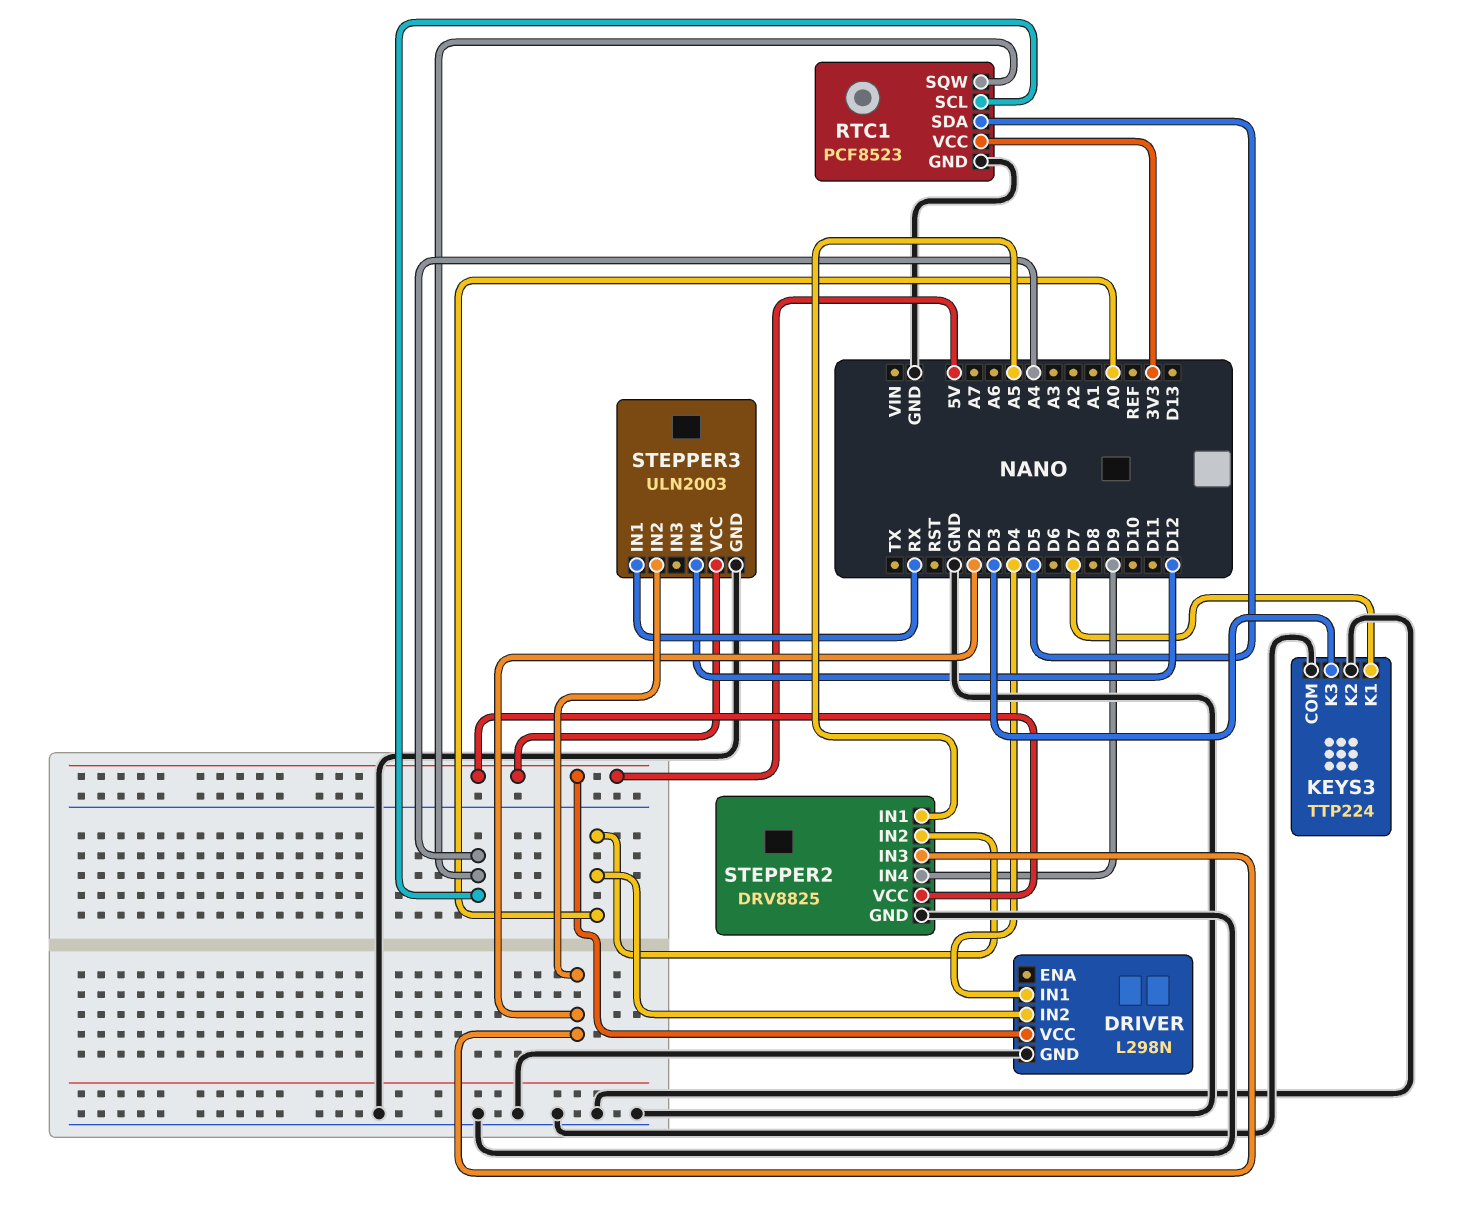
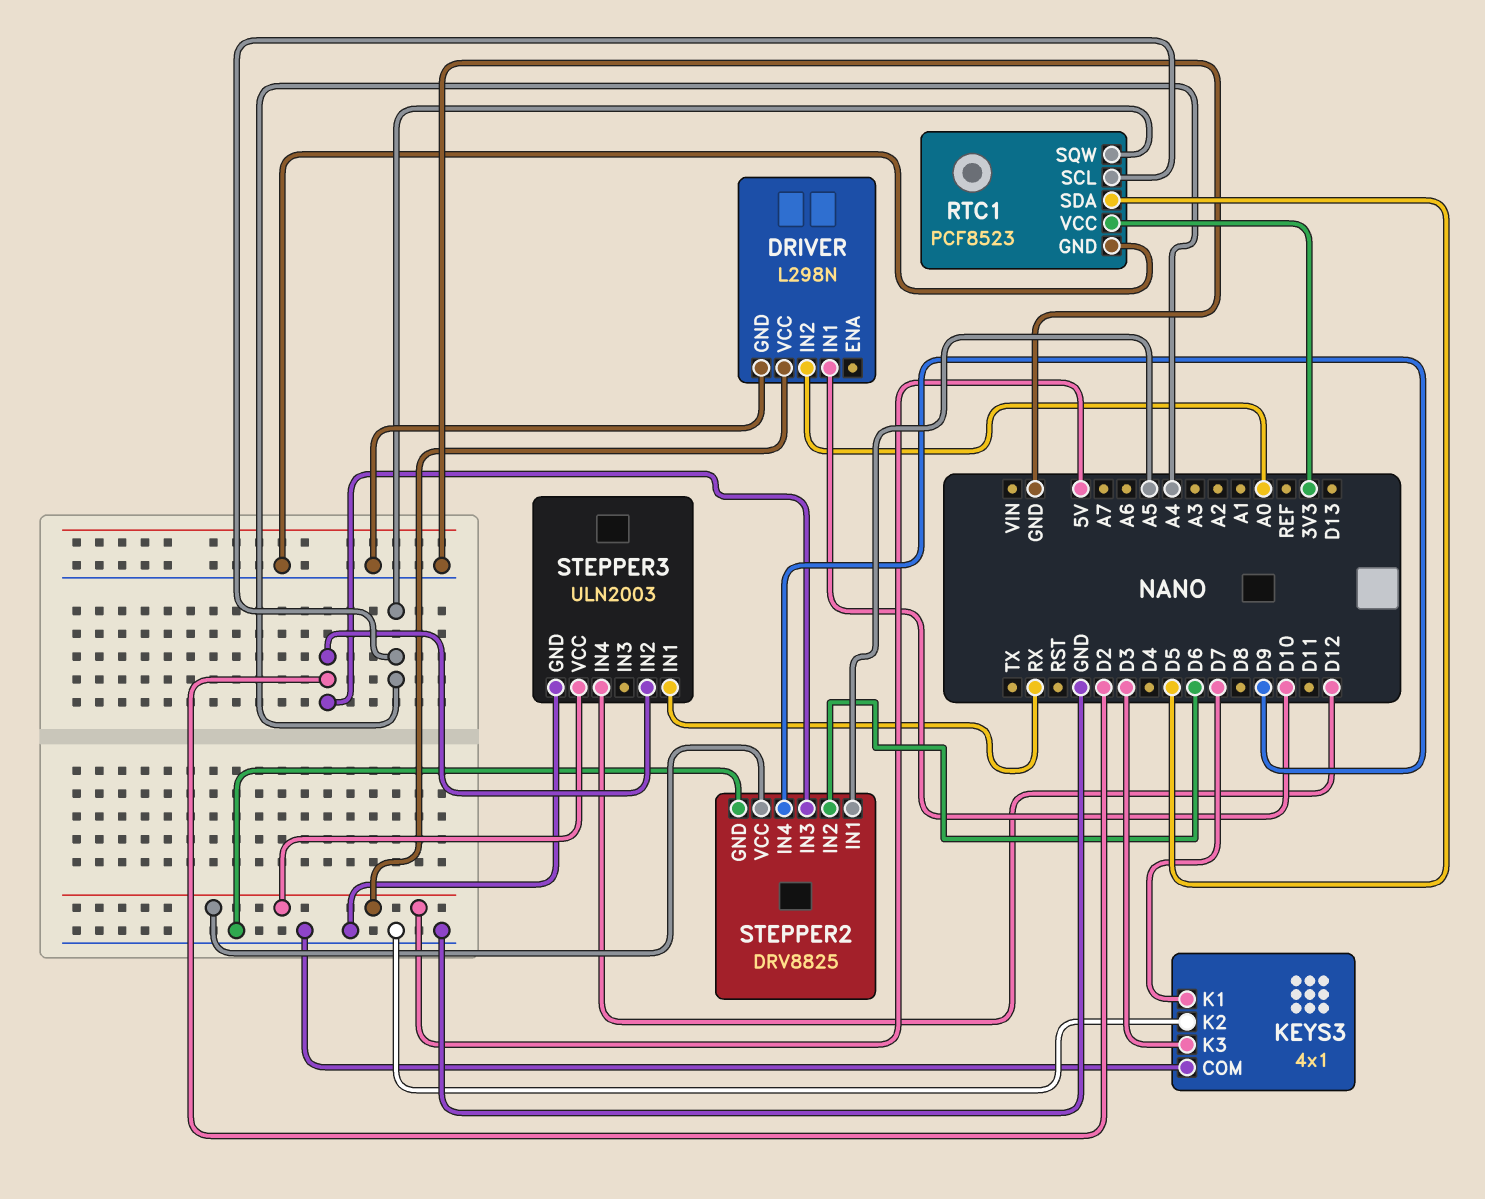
DRIVER pin IN1: D4 -> D10
KEYS3: TTP224 -> 4x1
STEPPER2 pin IN2: A0 -> D6

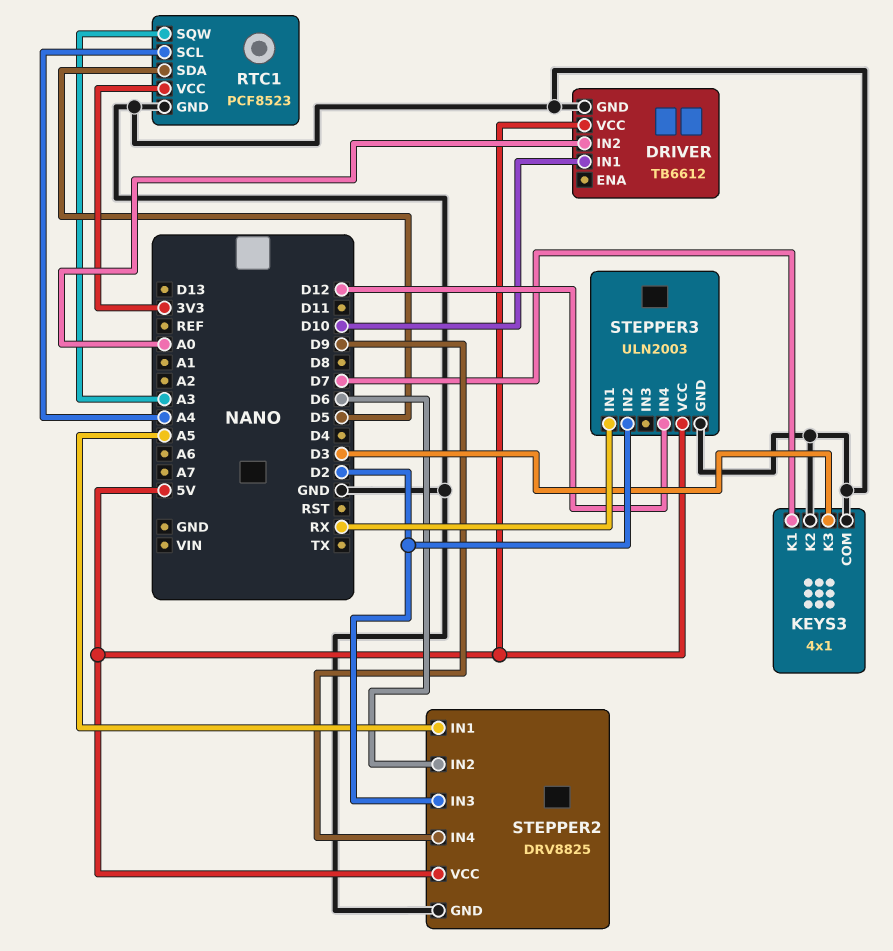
DRIVER: L298N -> TB6612
RTC1 pin SQW: A4 -> A3

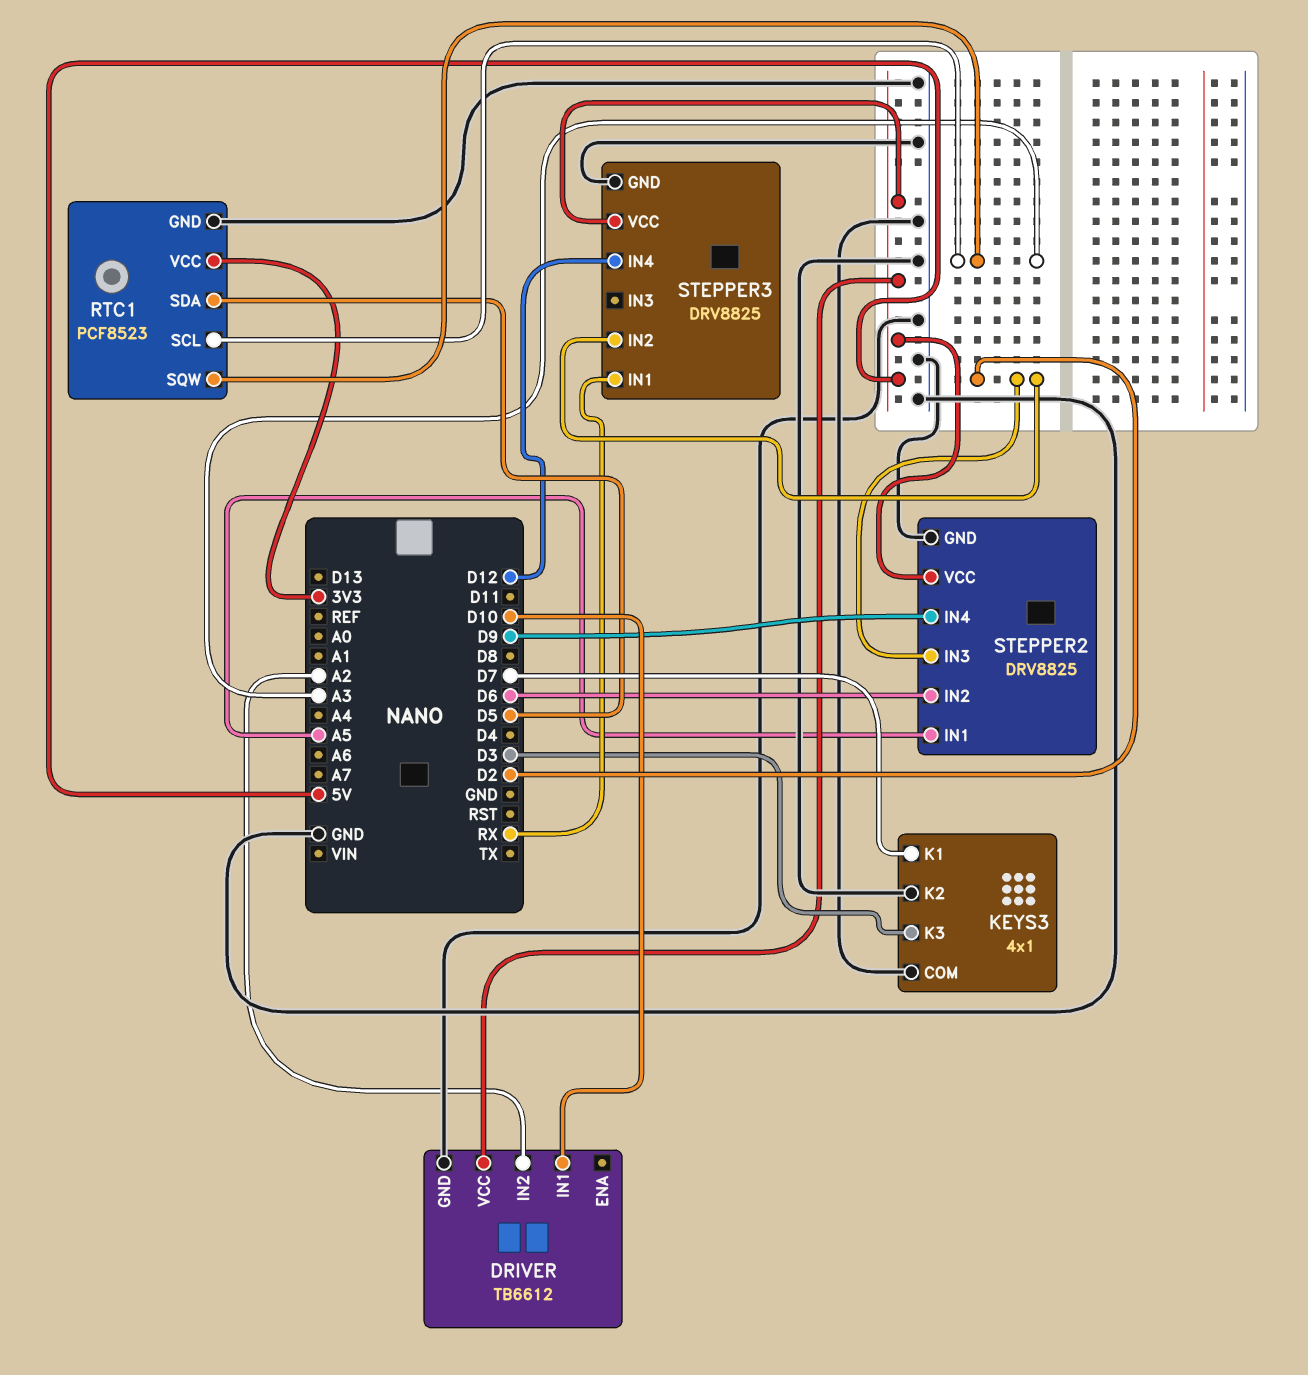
DRIVER pin IN2: A0 -> A2
RTC1 pin SCL: A4 -> A3
STEPPER3: ULN2003 -> DRV8825

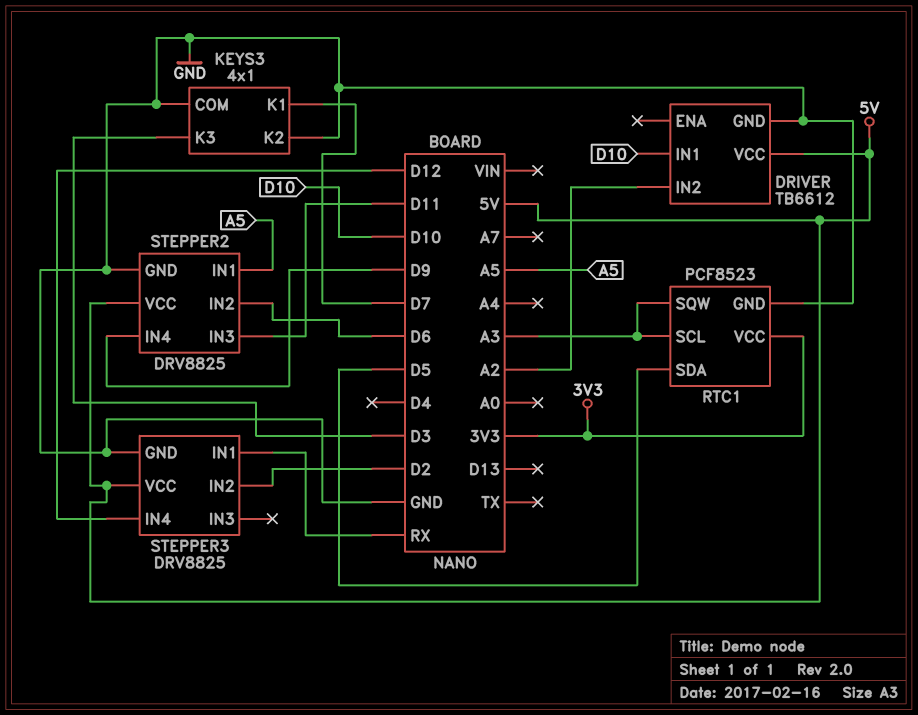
STEPPER2 pin IN3: D2 -> D11

